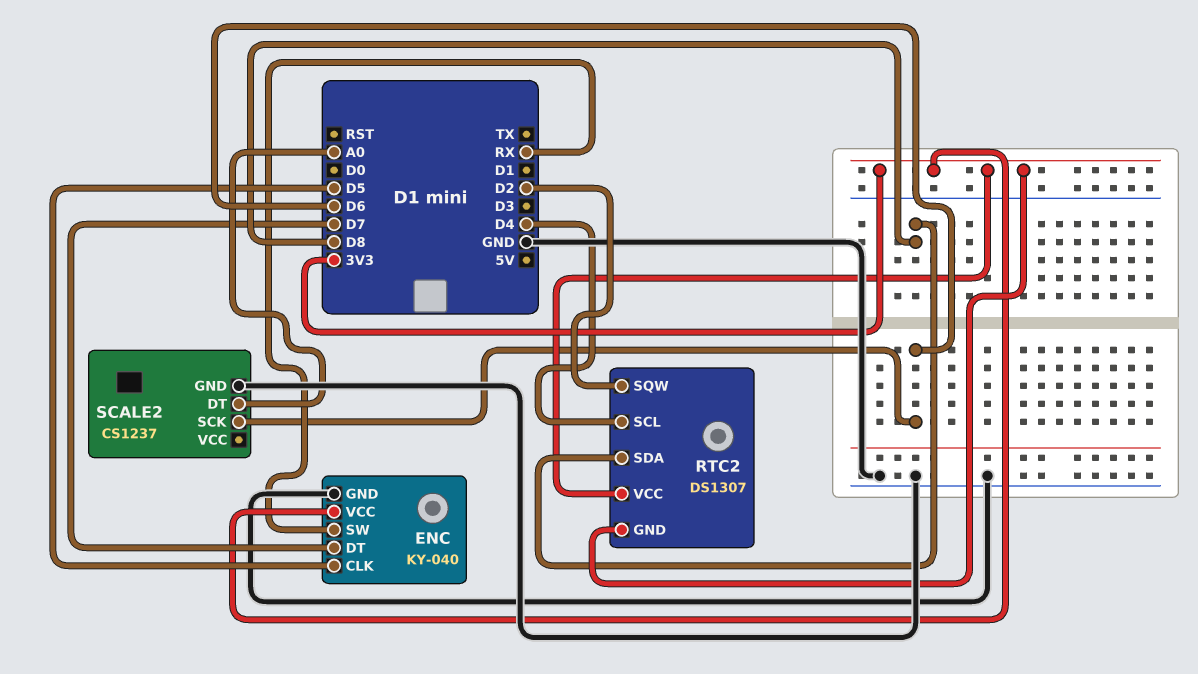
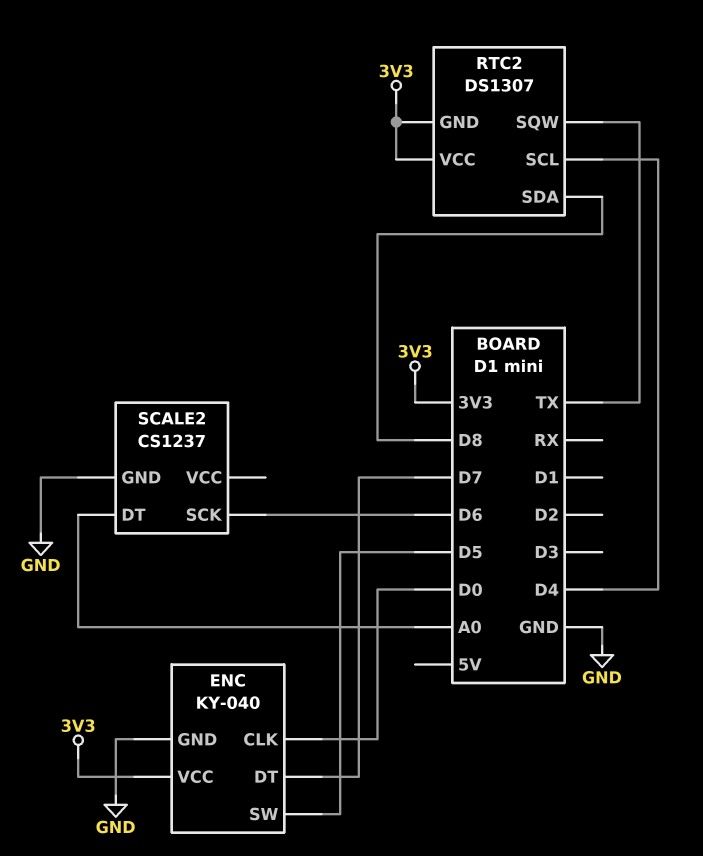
ENC pin CLK: D5 -> D0
ENC pin SW: RX -> D5
RTC2 pin SQW: D2 -> TX

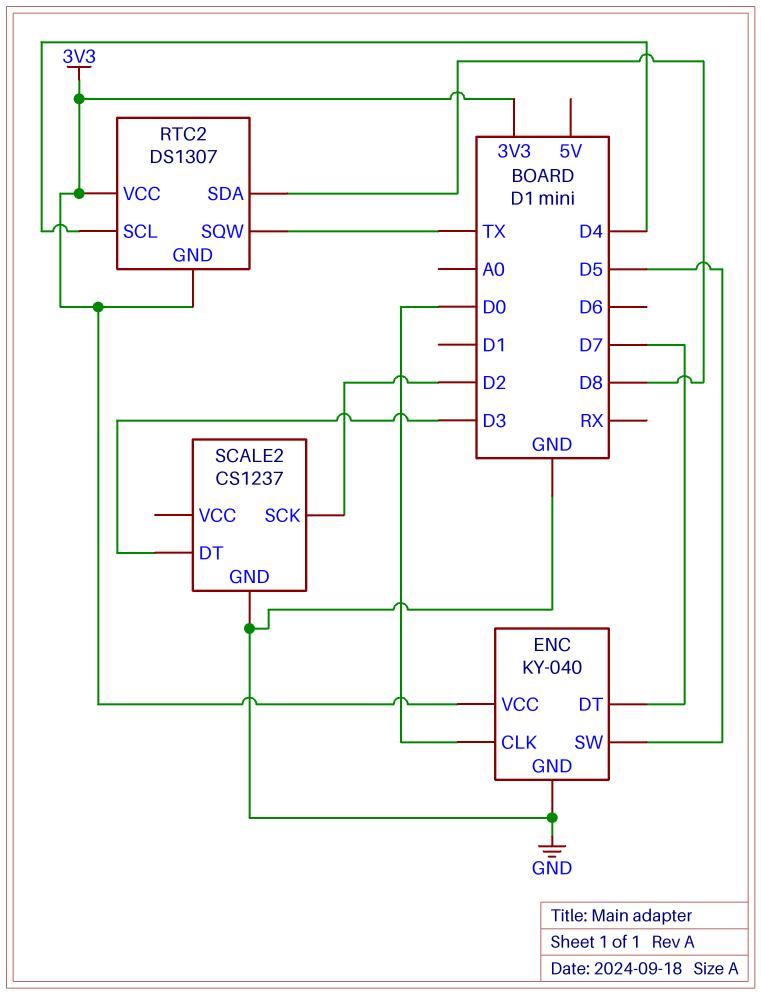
SCALE2 pin DT: A0 -> D3
SCALE2 pin SCK: D6 -> D2

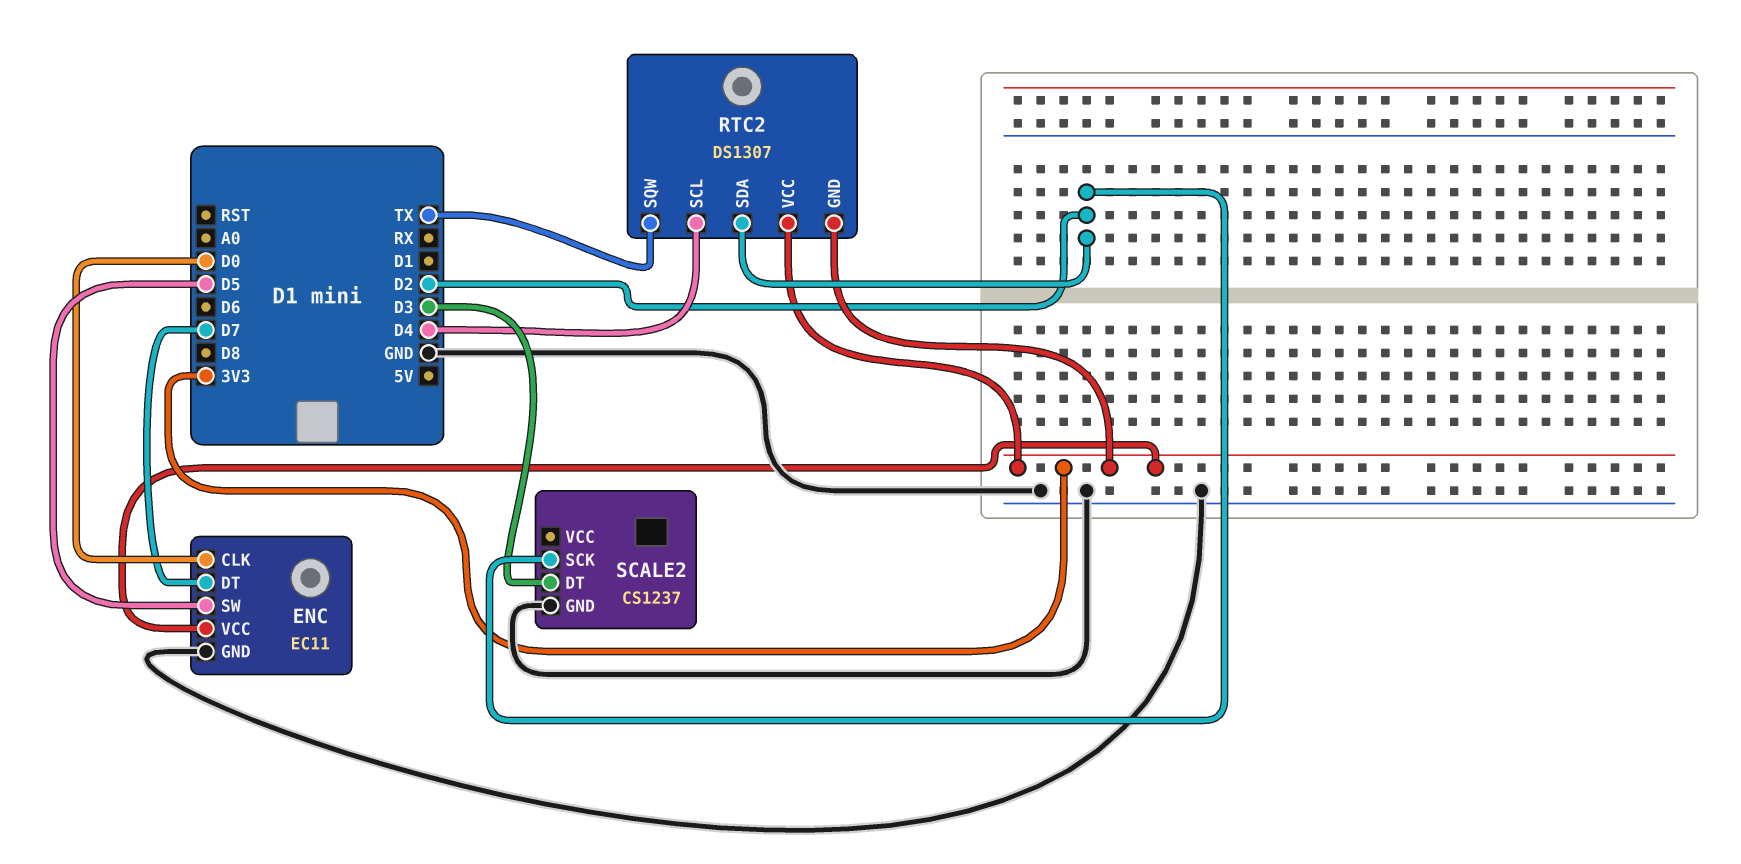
ENC: KY-040 -> EC11
RTC2 pin SDA: D8 -> D2

